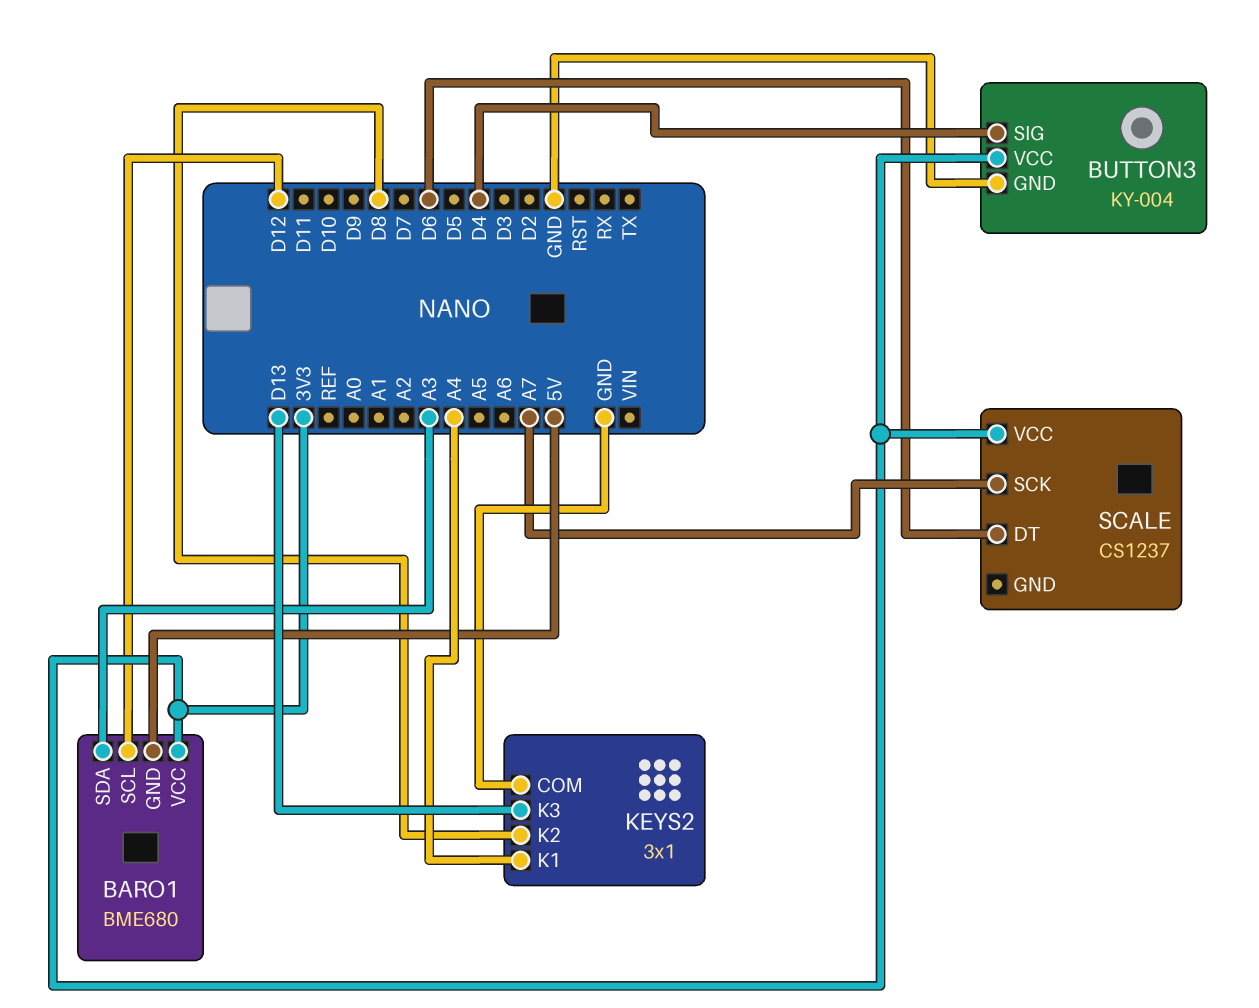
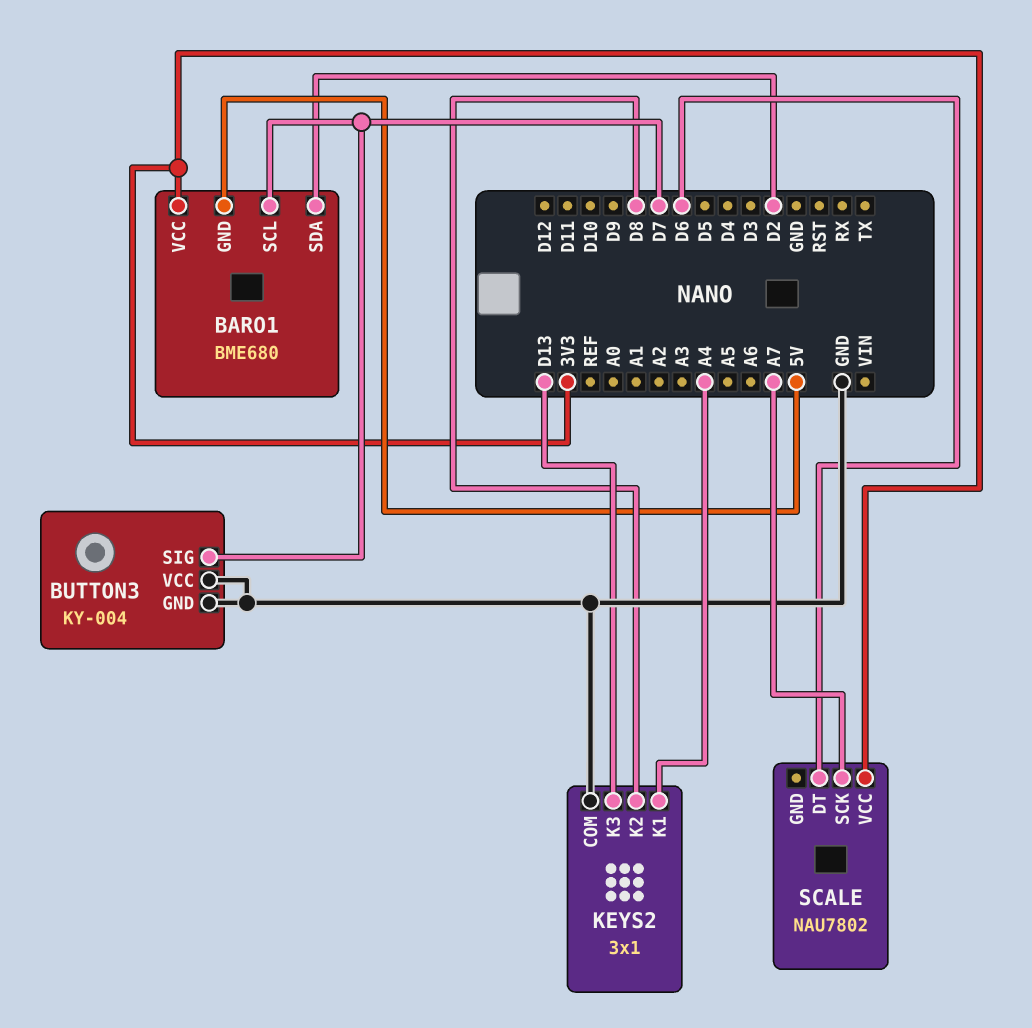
BARO1 pin SCL: D12 -> D7
BARO1 pin SDA: A3 -> D2
BUTTON3 pin SIG: D4 -> D7
BUTTON3 pin VCC: 3V3 -> GND
SCALE: CS1237 -> NAU7802

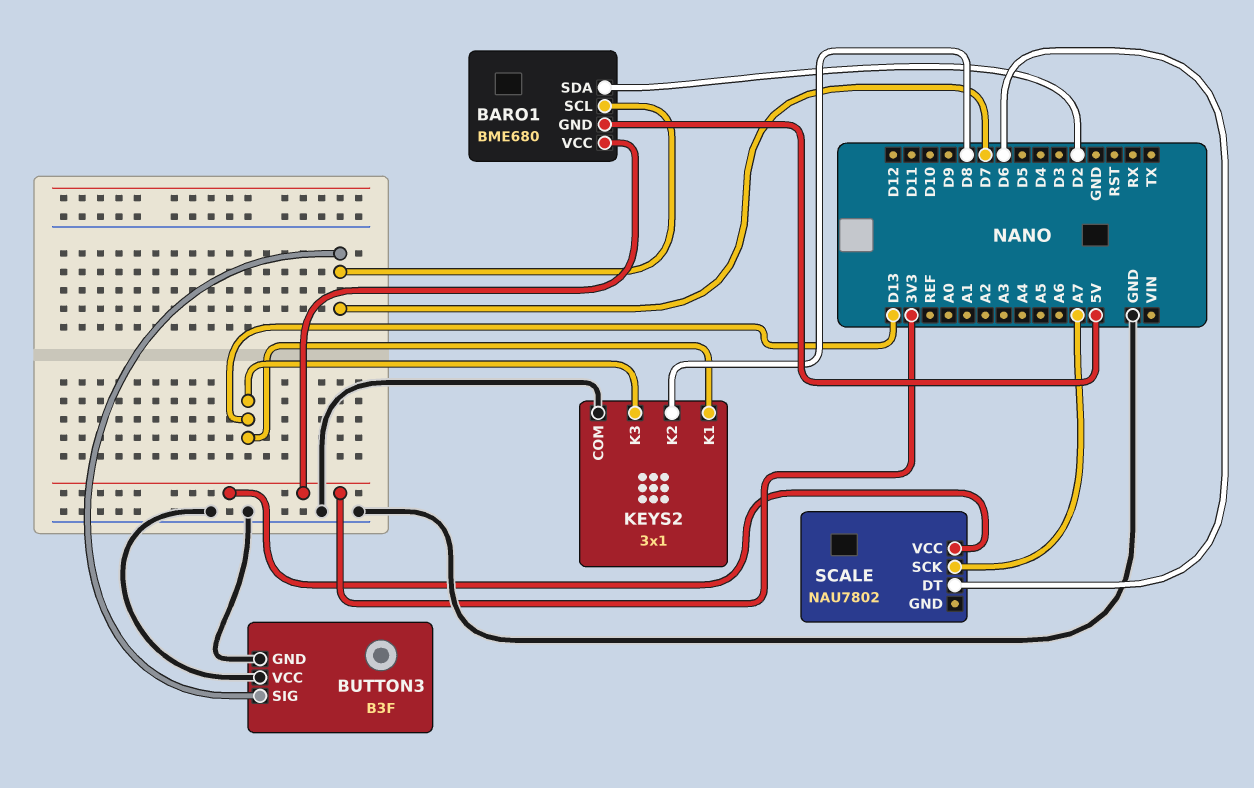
BUTTON3: KY-004 -> B3F
KEYS2 pin K1: A4 -> D13

